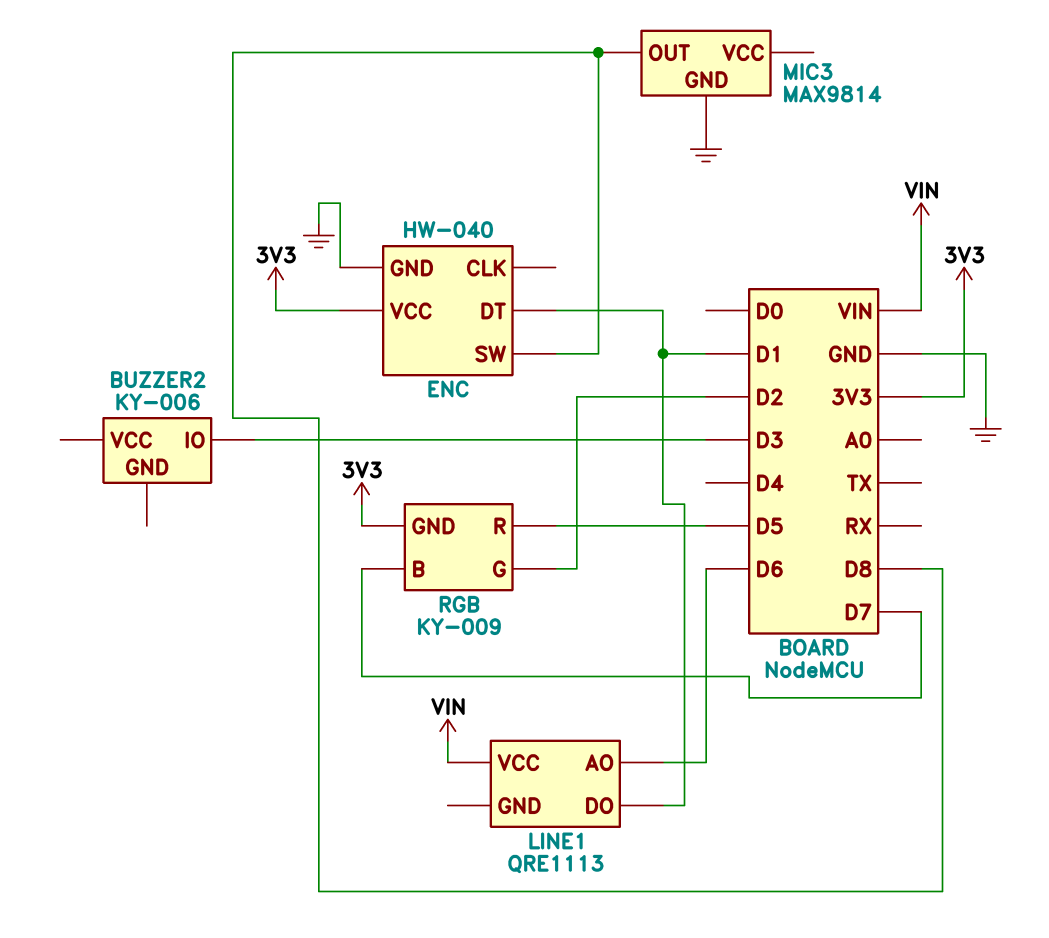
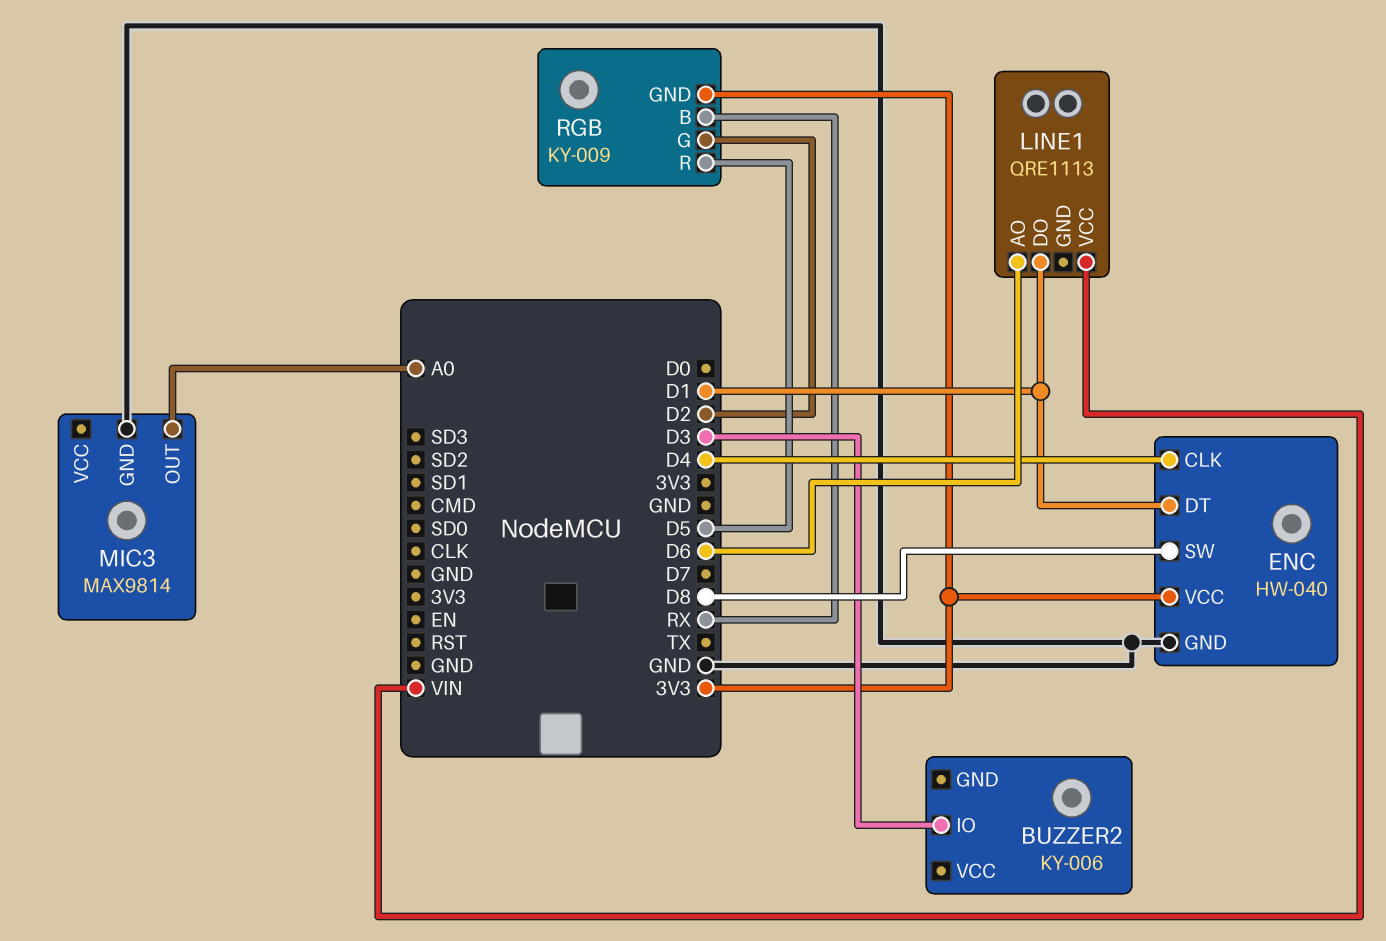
ENC pin CLK: none -> D4
MIC3 pin OUT: D8 -> A0
RGB pin B: D7 -> RX

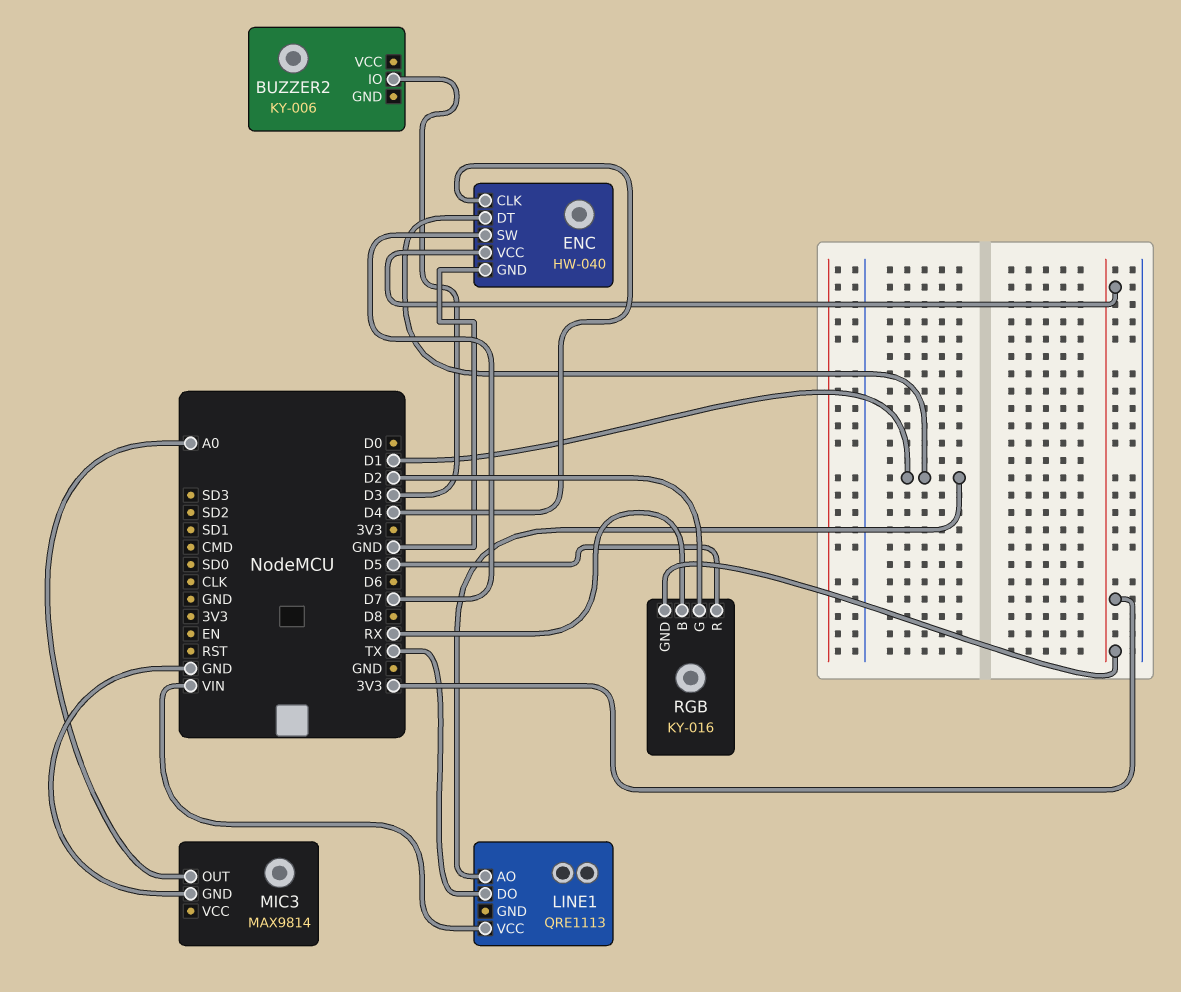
ENC pin SW: D8 -> D7
LINE1 pin AO: D6 -> D1
LINE1 pin DO: D1 -> TX
RGB: KY-009 -> KY-016

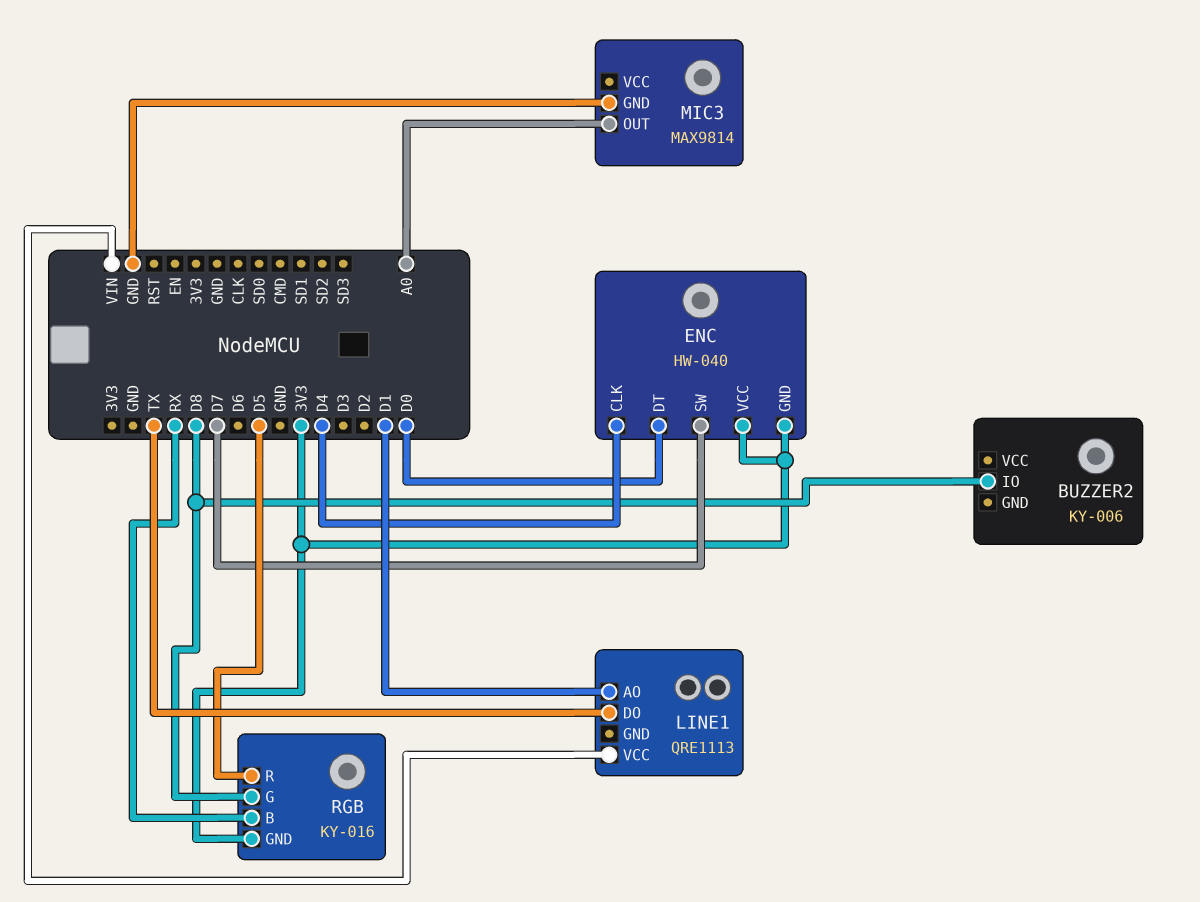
BUZZER2 pin IO: D3 -> D8
ENC pin DT: D1 -> D0
ENC pin GND: GND -> 3V3
RGB pin G: D2 -> D8

